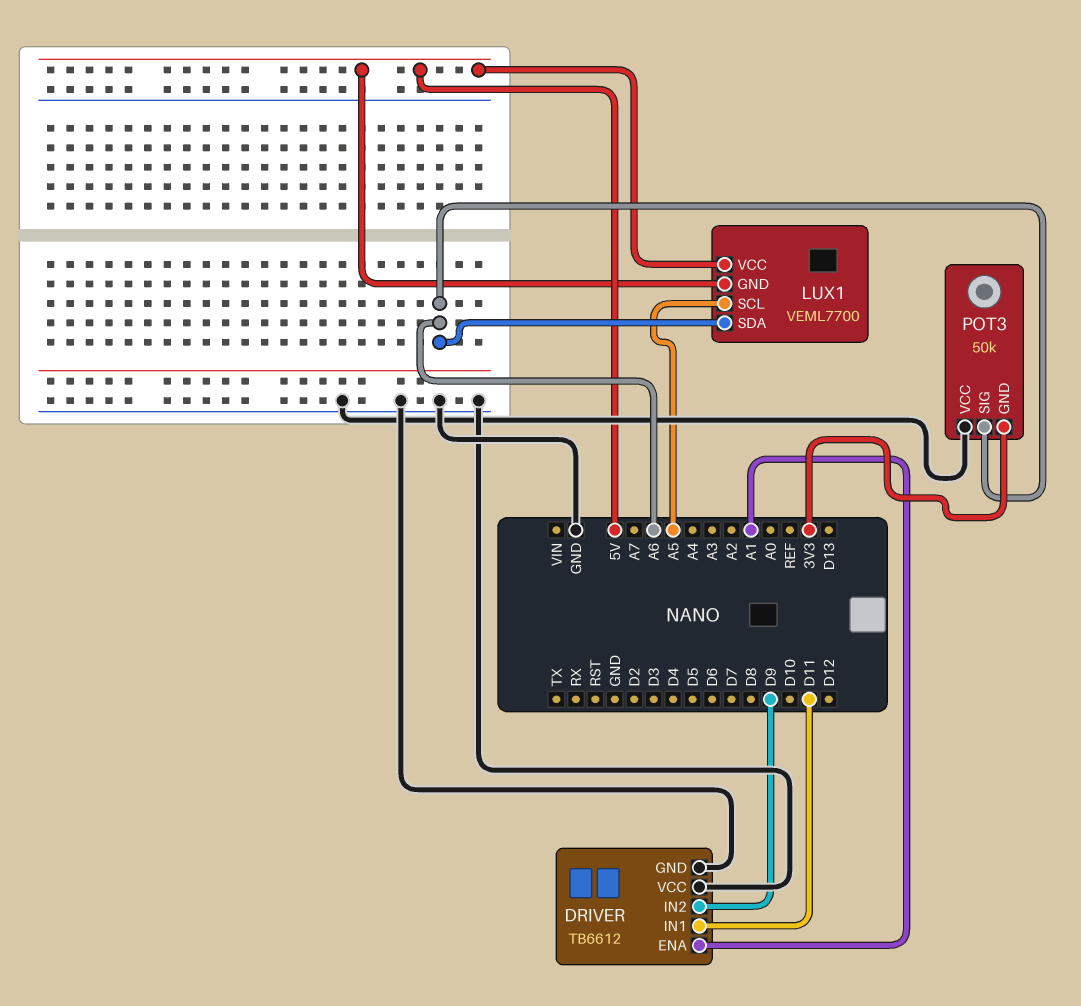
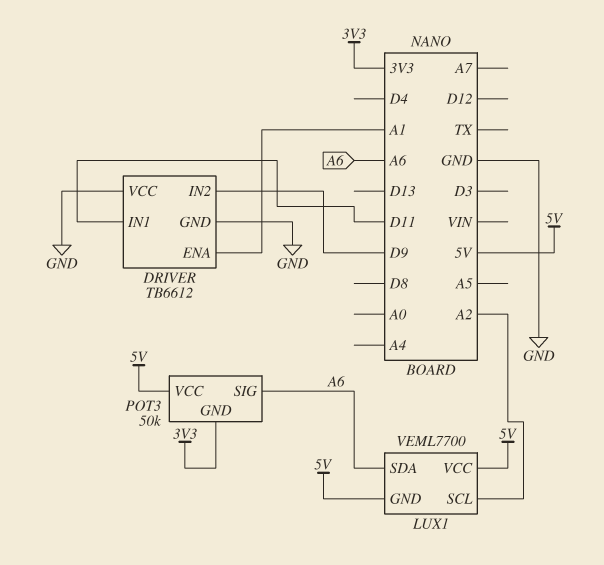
LUX1 pin SCL: A5 -> A2
POT3 pin VCC: GND -> 5V

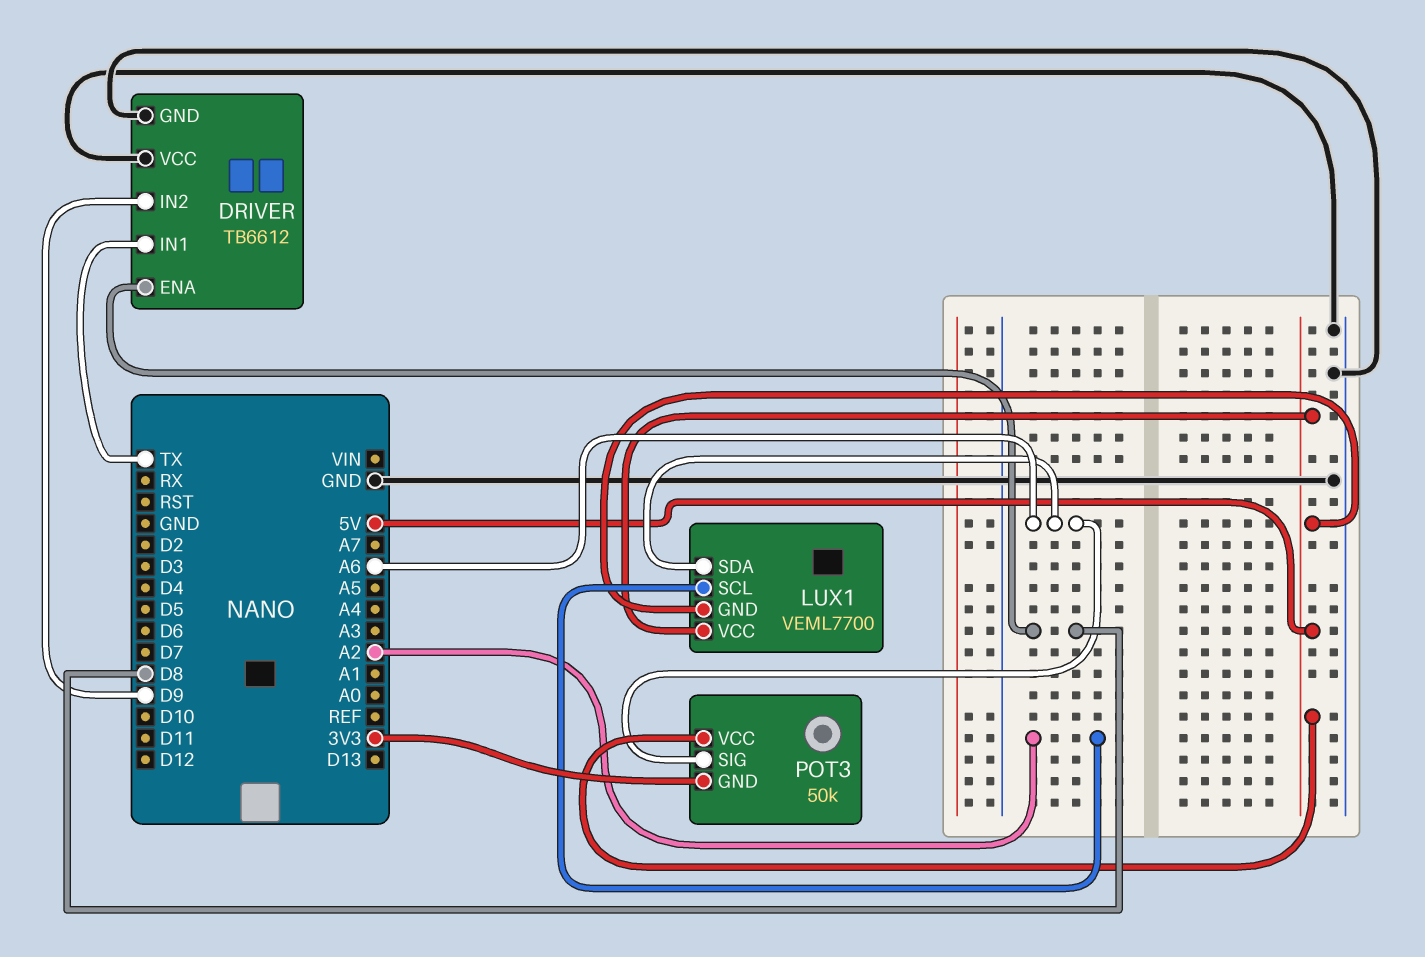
DRIVER pin ENA: A1 -> D8
DRIVER pin IN1: D11 -> TX

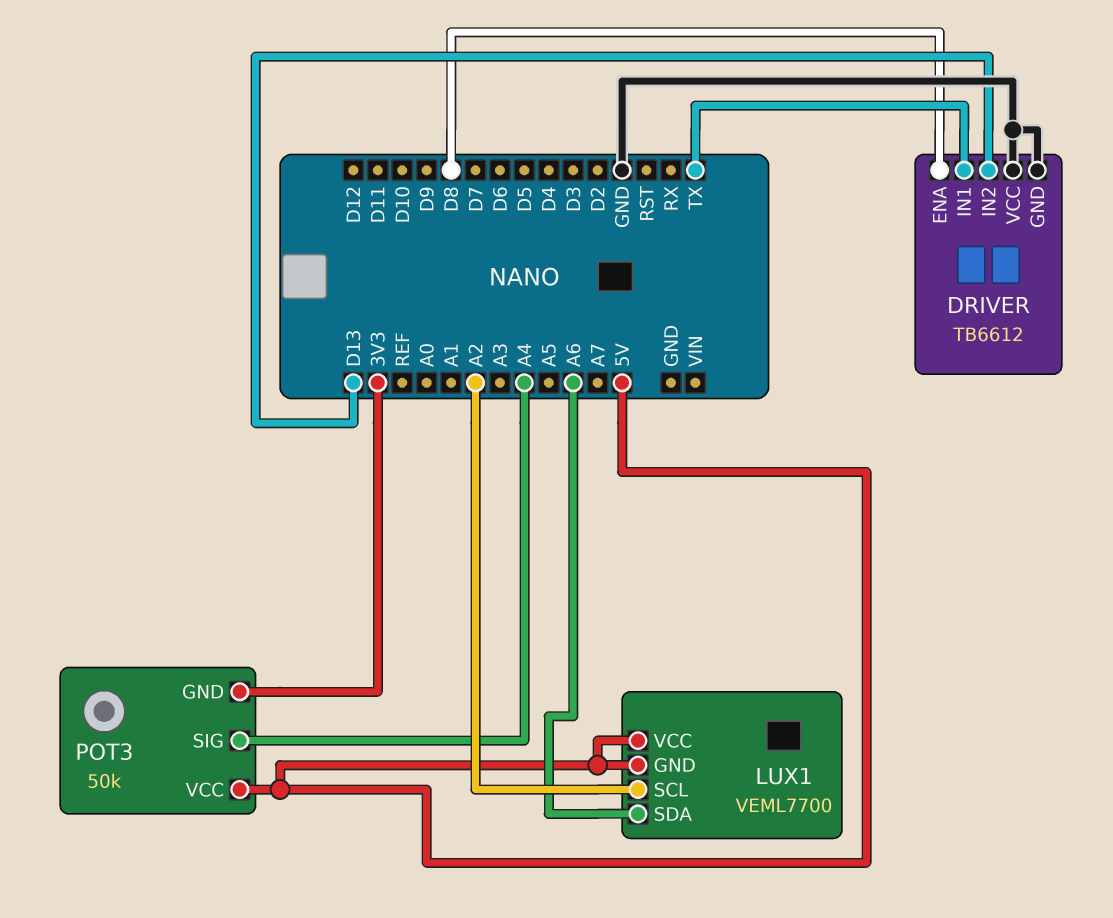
DRIVER pin IN2: D9 -> D13
POT3 pin SIG: A6 -> A4

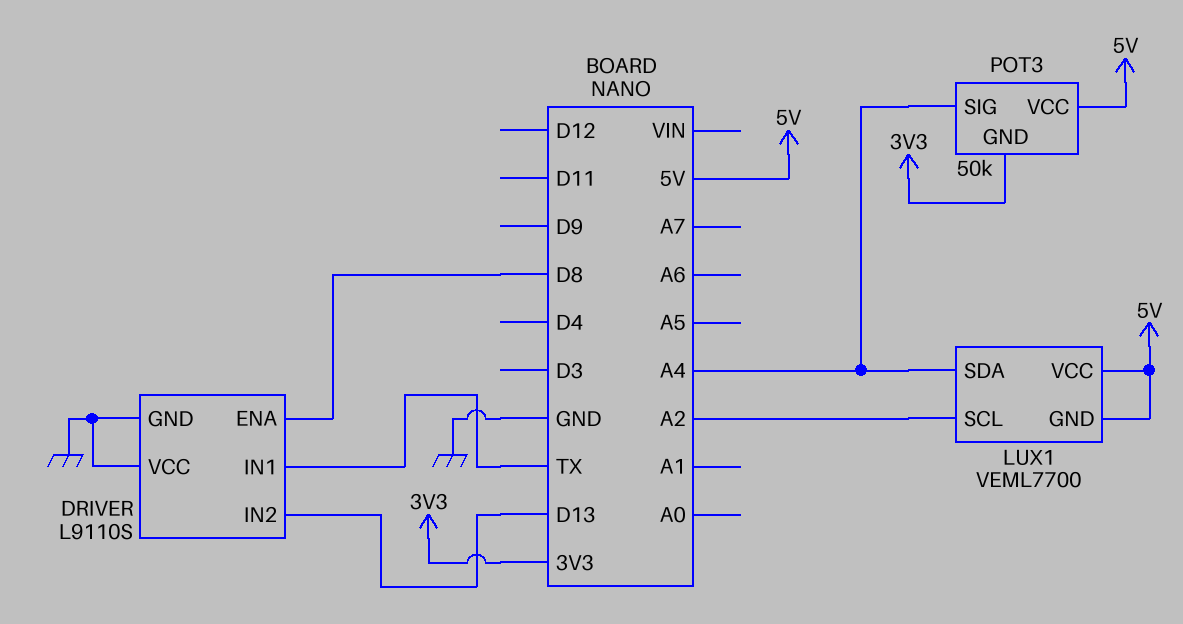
DRIVER: TB6612 -> L9110S
LUX1 pin SDA: A6 -> A4

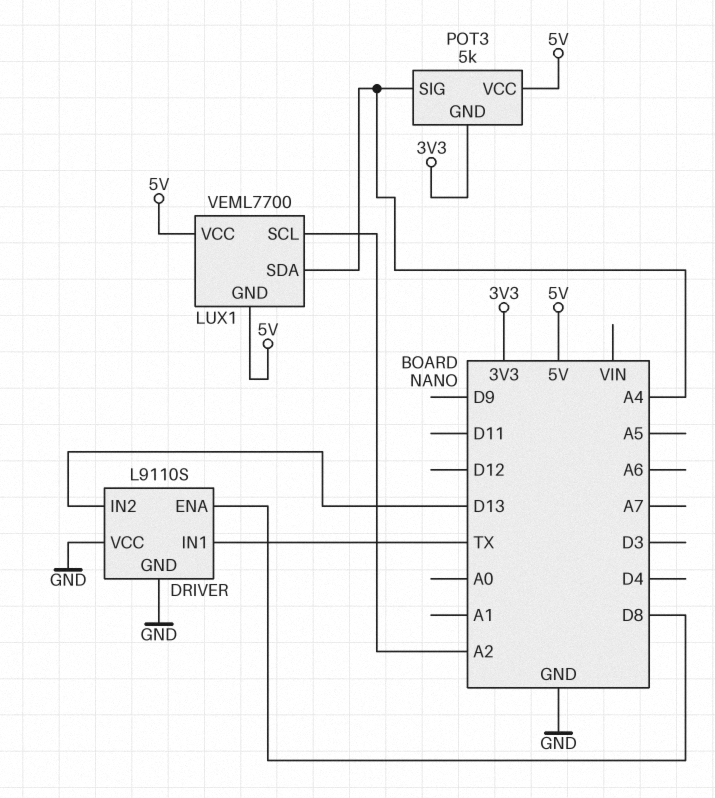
POT3: 50k -> 5k

